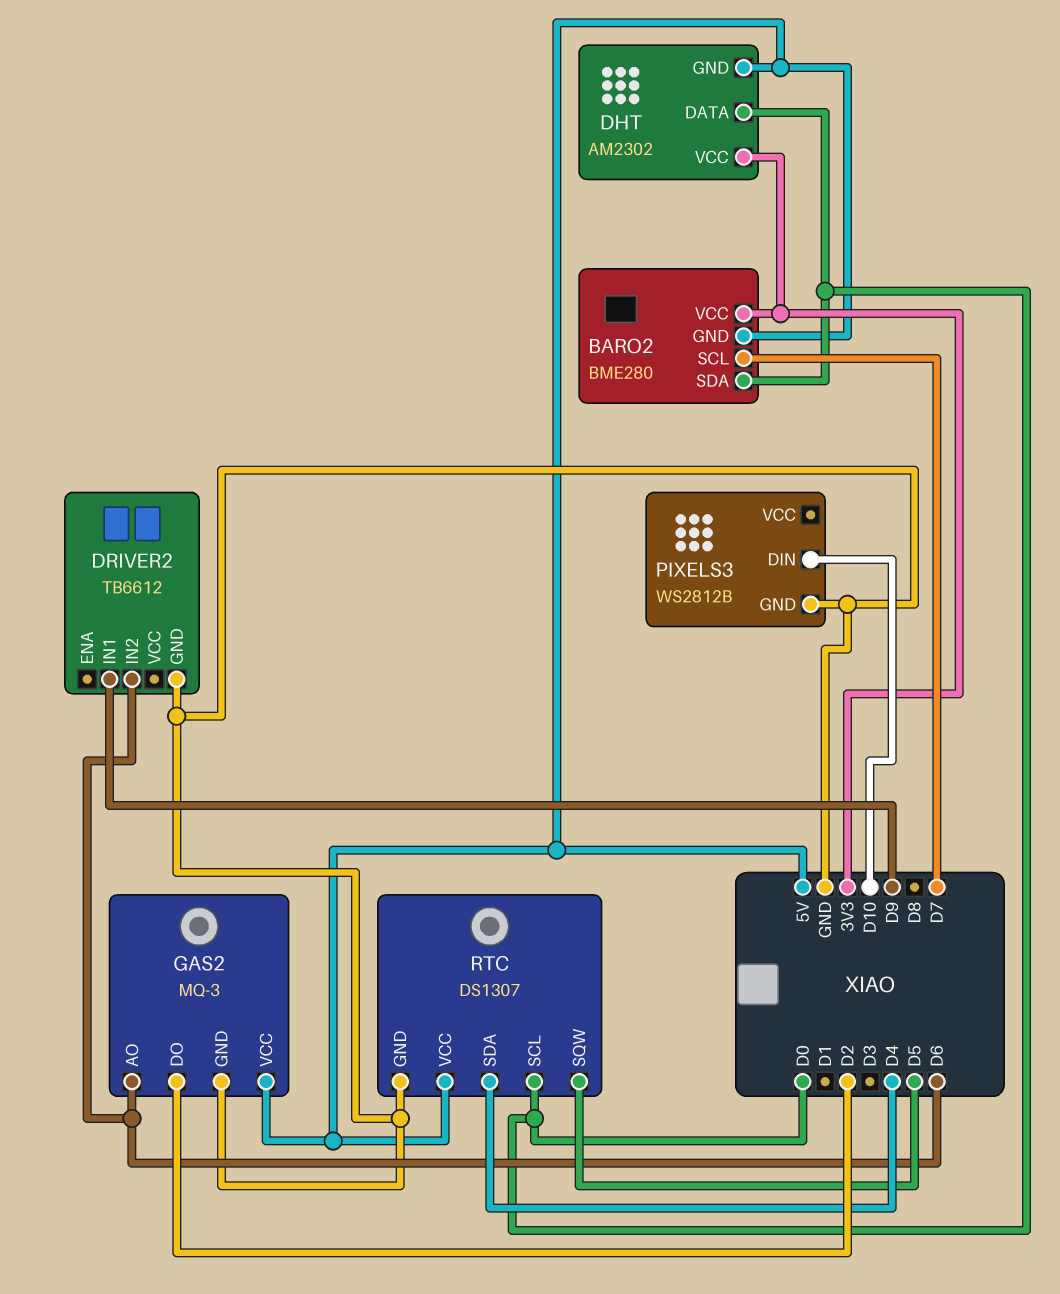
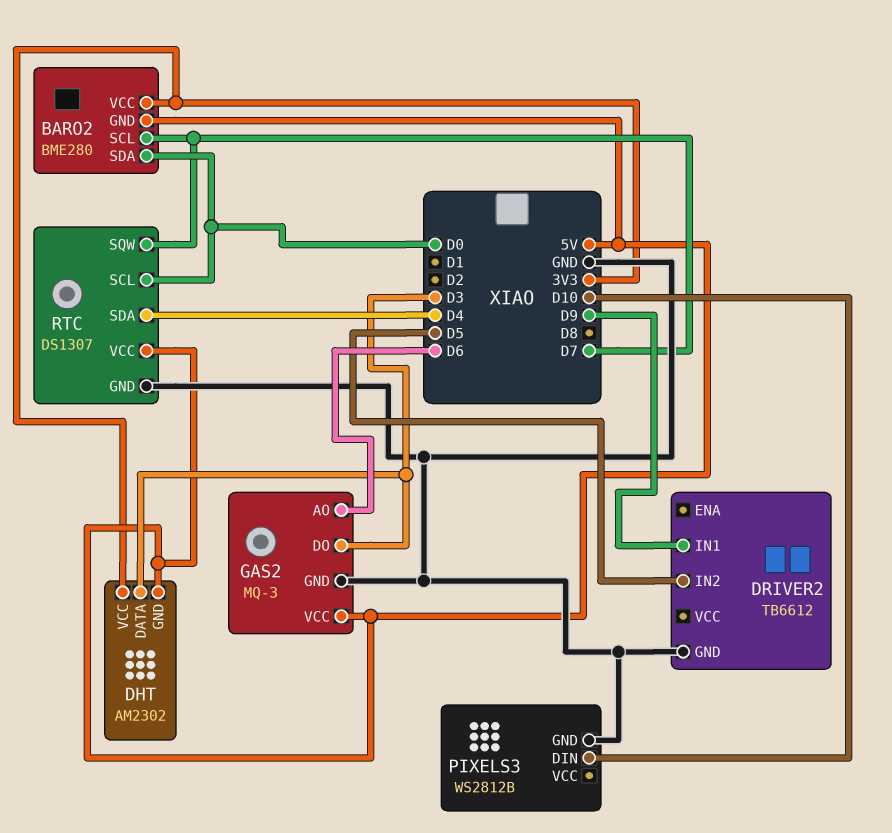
DHT pin DATA: D0 -> D3
DRIVER2 pin IN2: D6 -> D5
GAS2 pin DO: D2 -> D3
RTC pin SQW: D5 -> D7

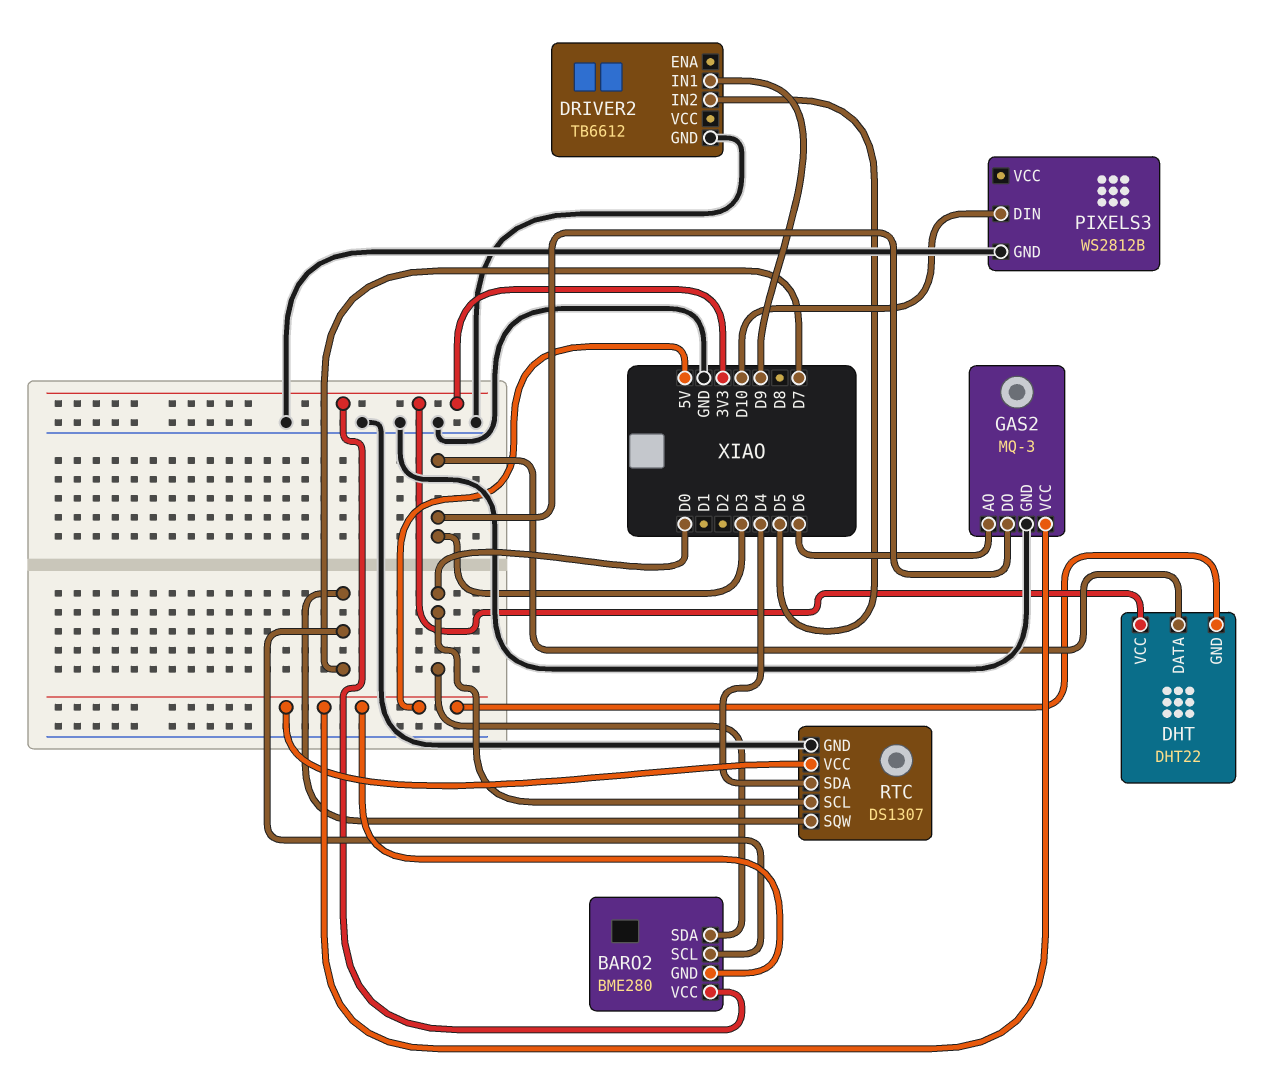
DHT: AM2302 -> DHT22

